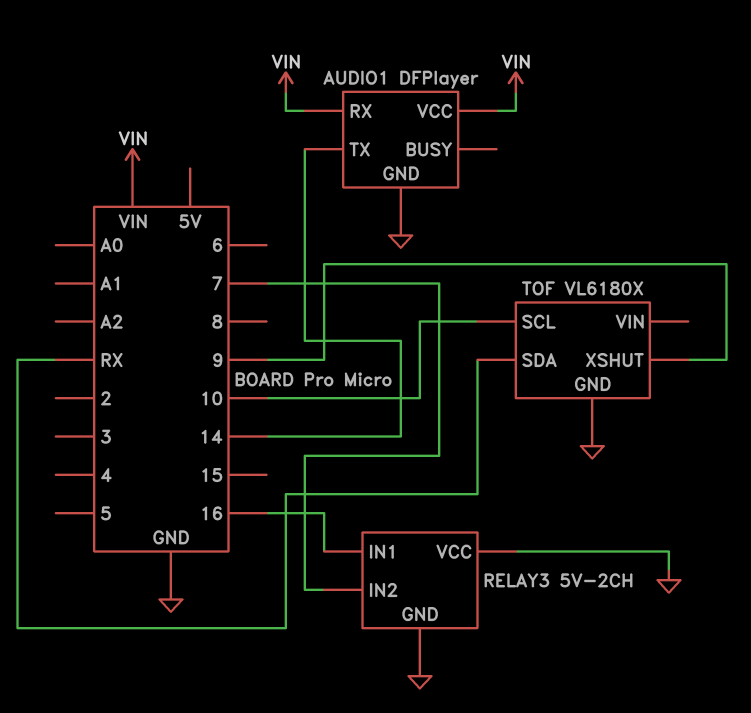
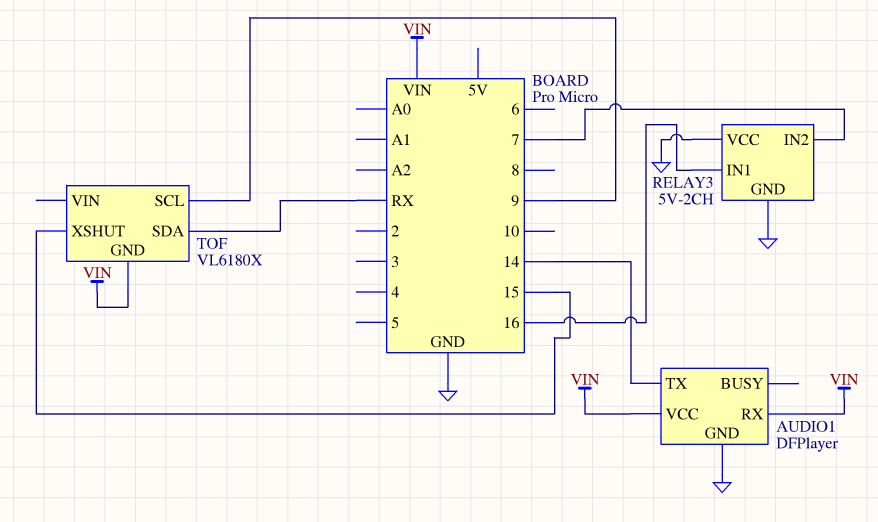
TOF pin GND: GND -> VIN
TOF pin SCL: 10 -> 9
TOF pin XSHUT: 9 -> 15

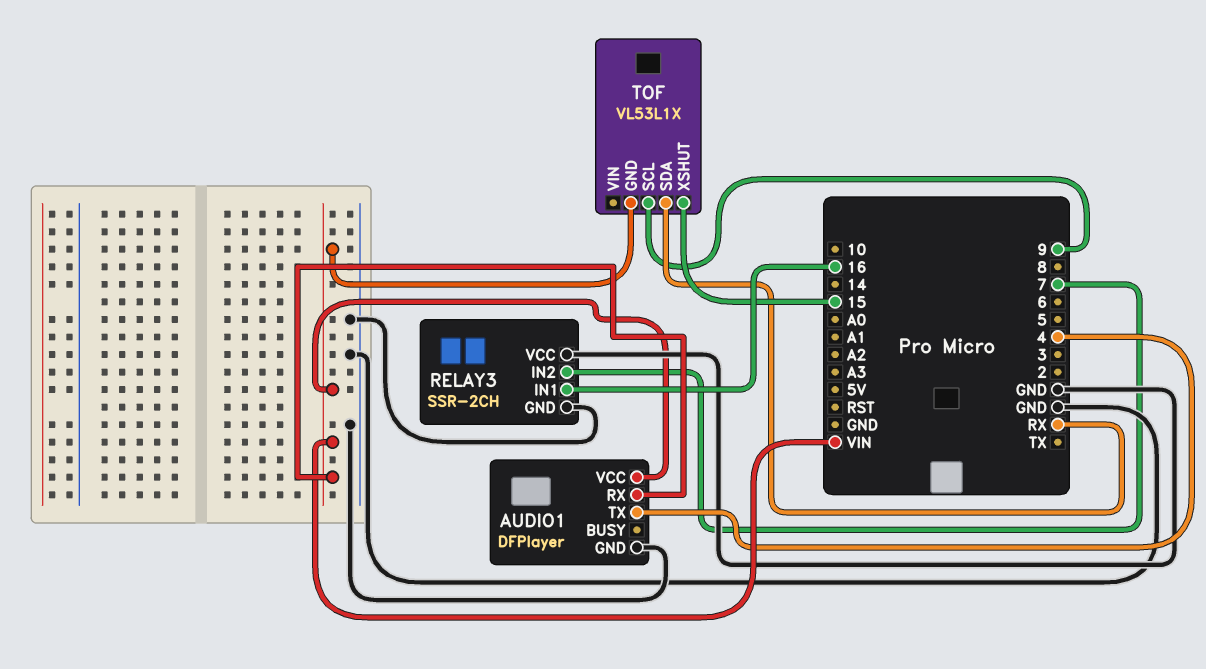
AUDIO1 pin TX: 14 -> 4
RELAY3: 5V-2CH -> SSR-2CH
TOF: VL6180X -> VL53L1X

